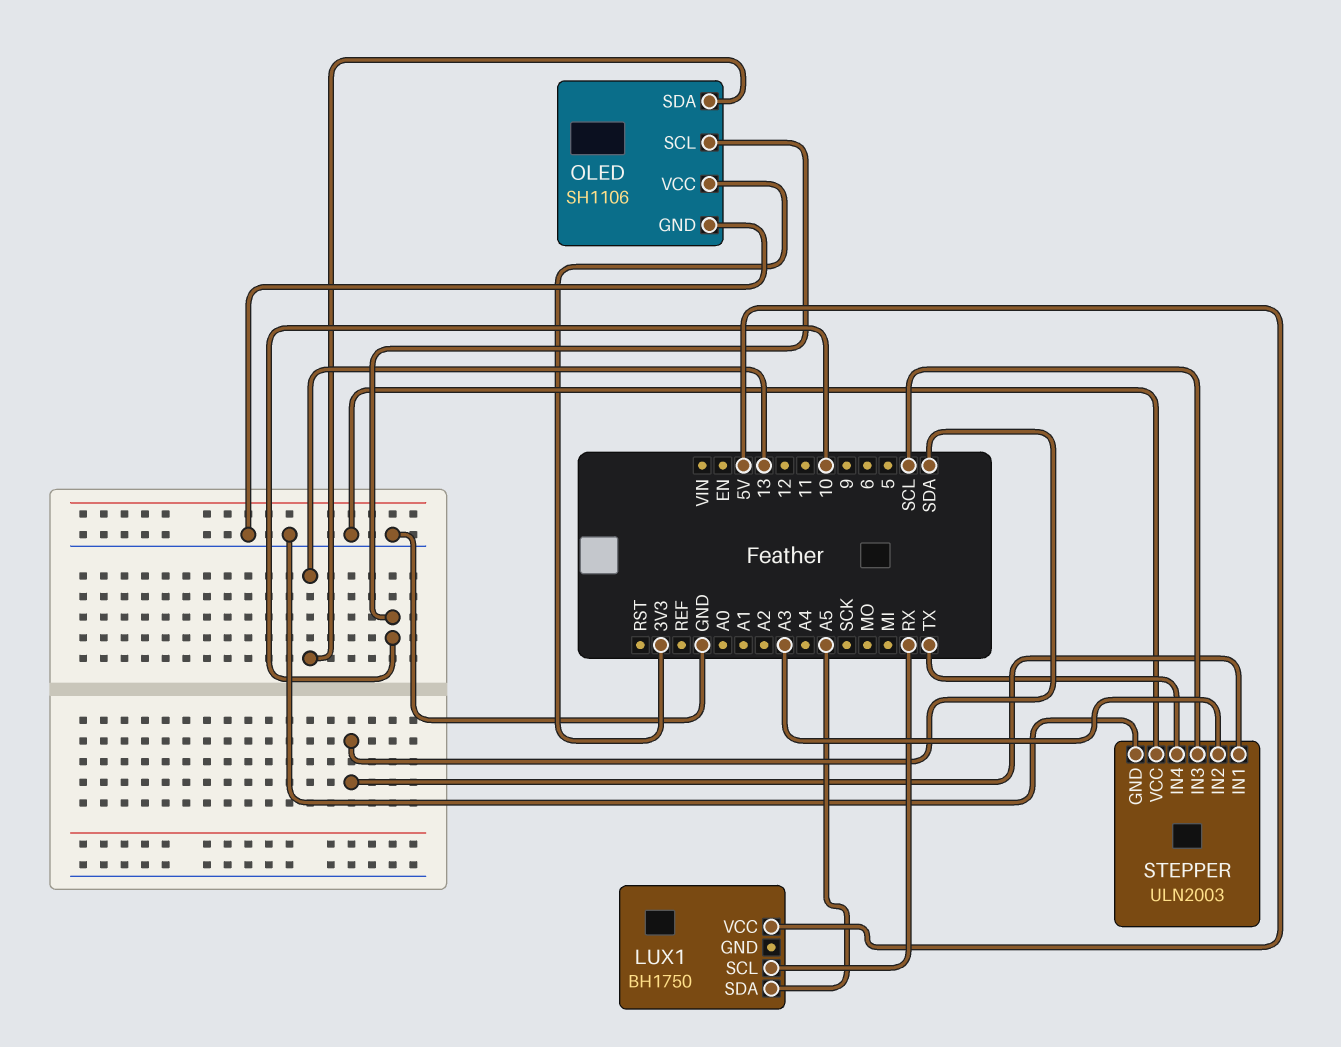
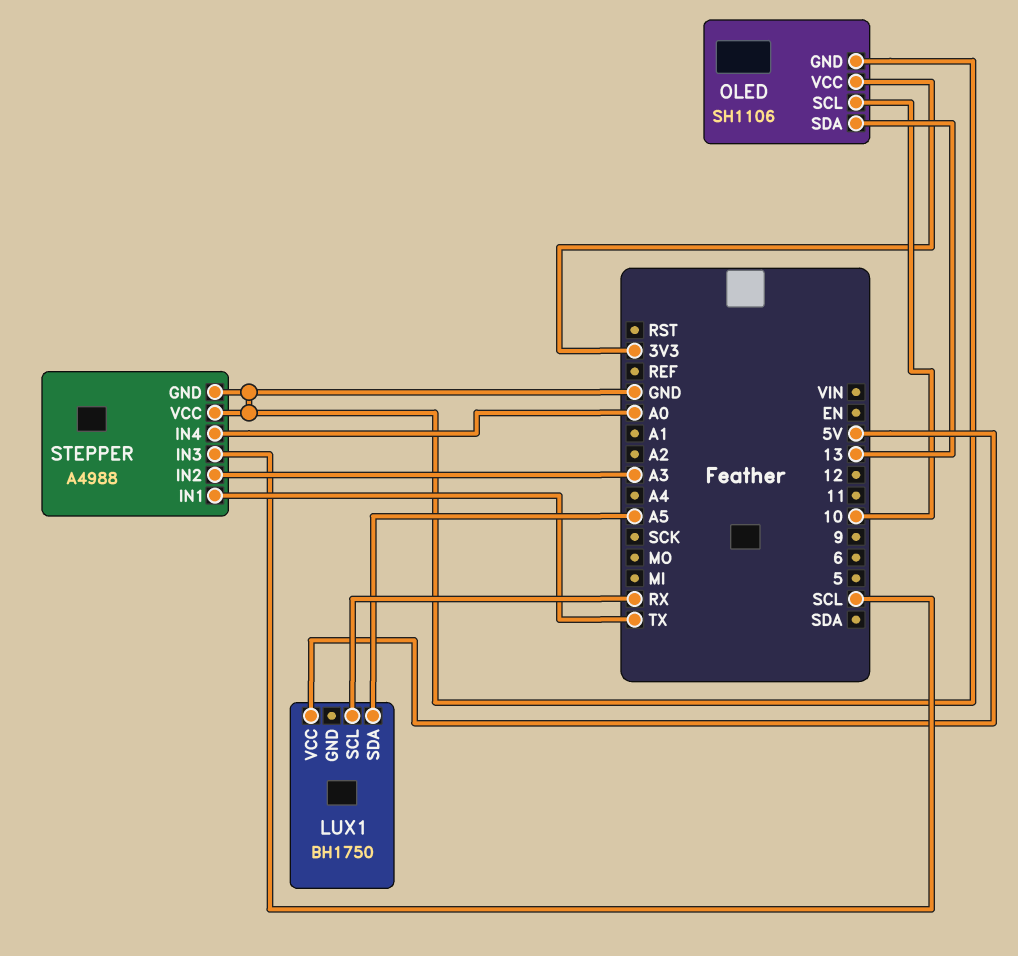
STEPPER: ULN2003 -> A4988
STEPPER pin IN1: SDA -> TX
STEPPER pin IN4: TX -> A0

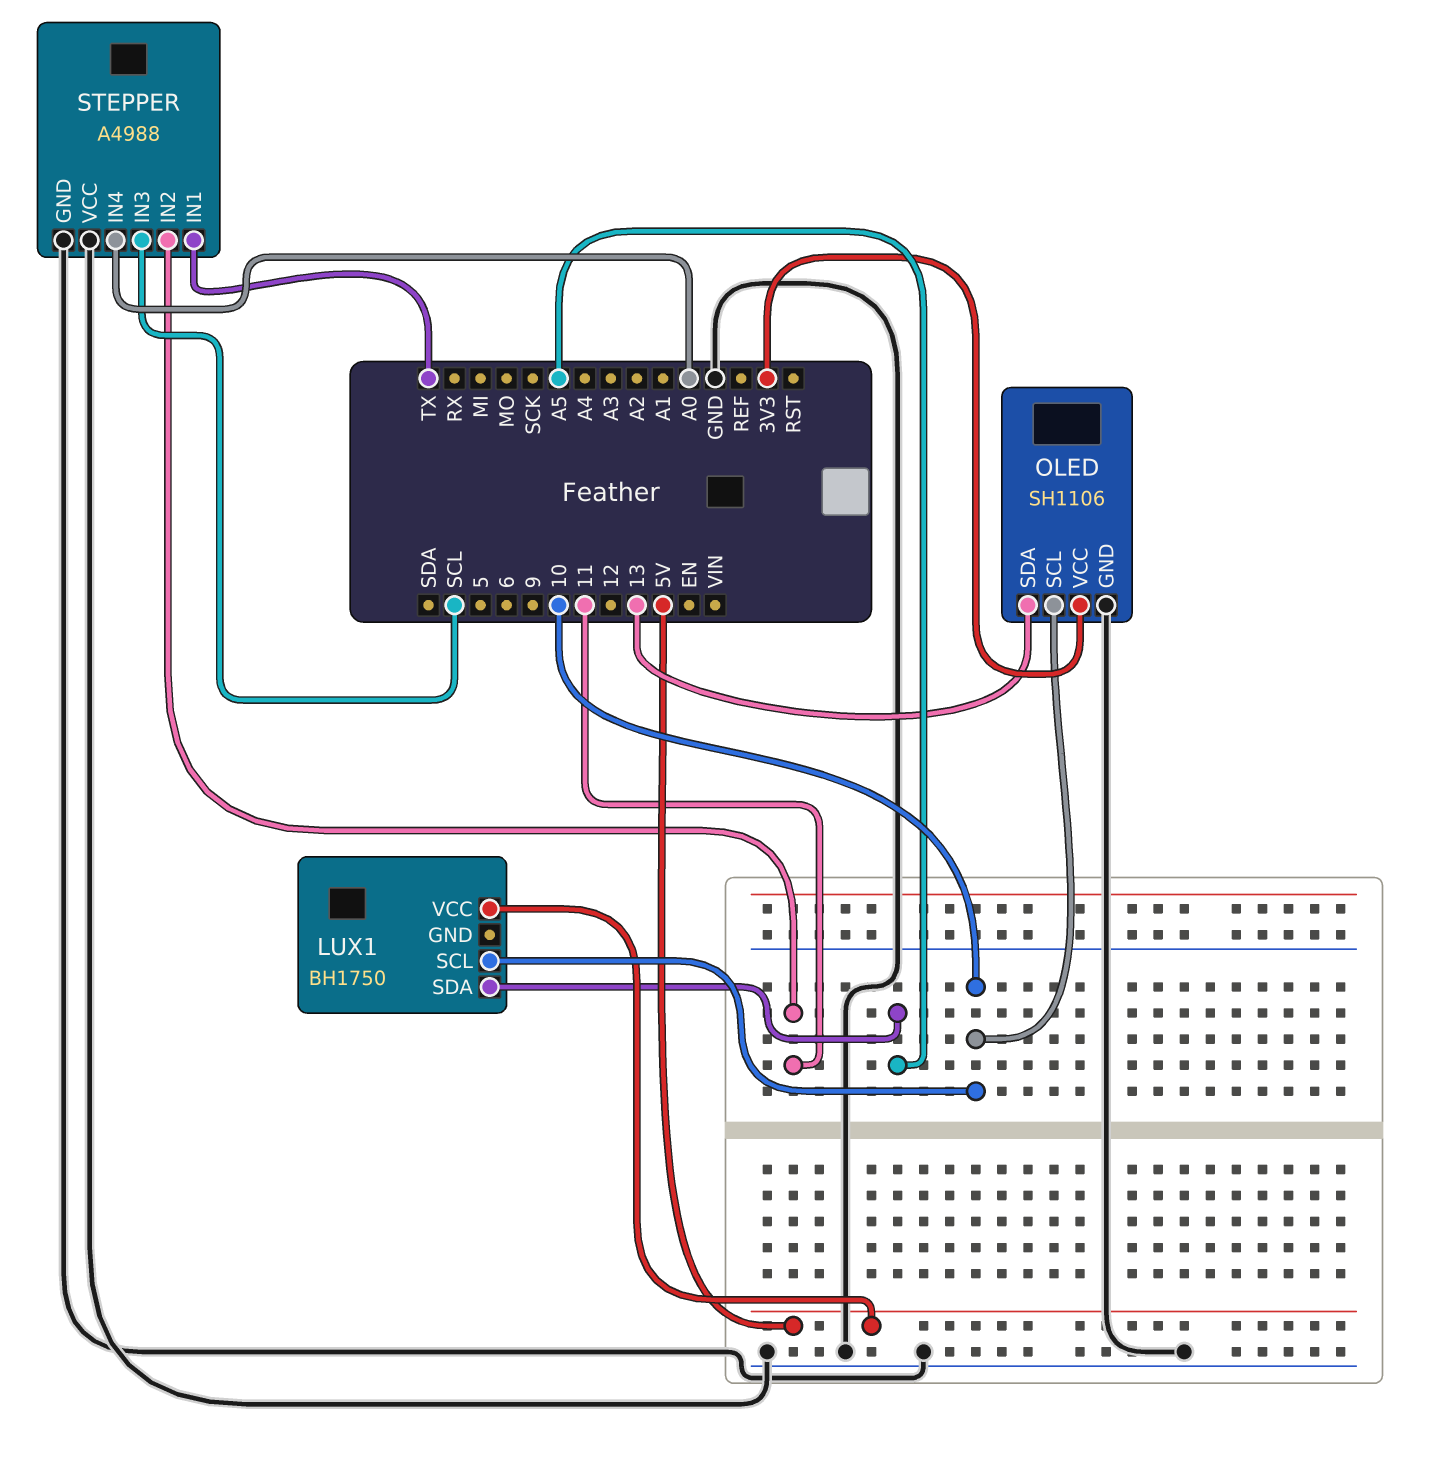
LUX1 pin SCL: RX -> 10
STEPPER pin IN2: A3 -> 11

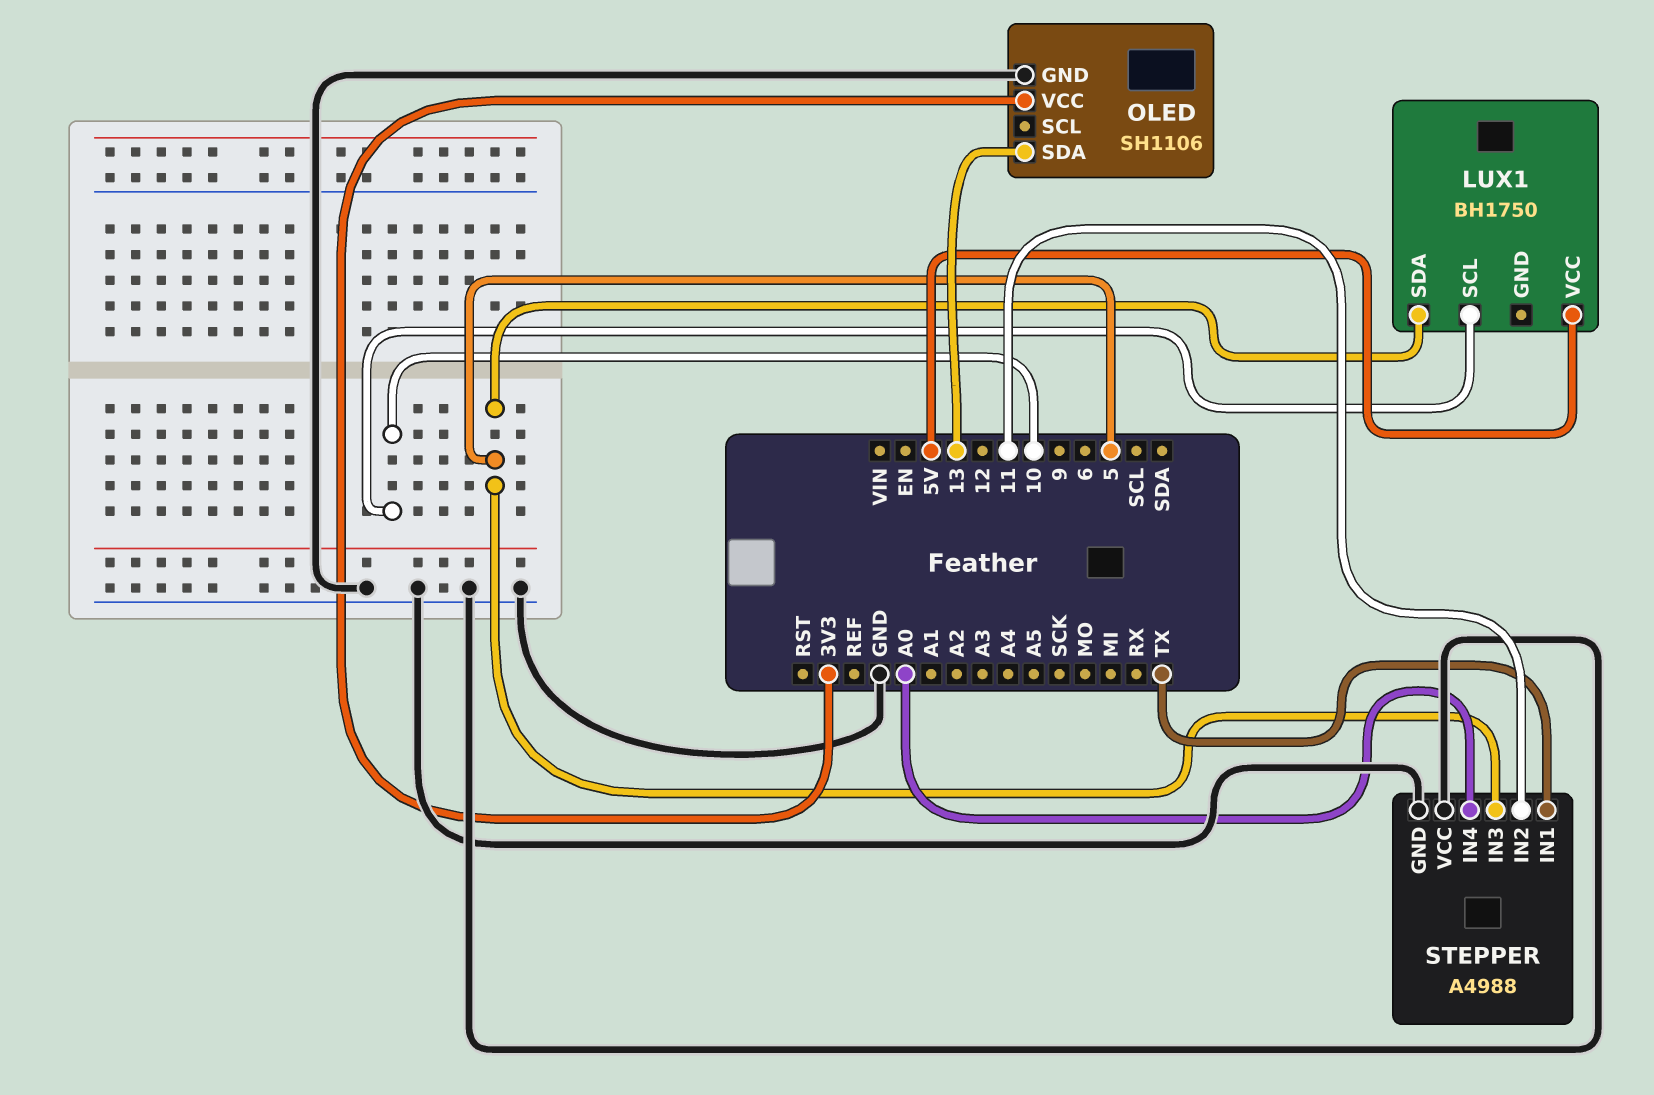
LUX1 pin SDA: A5 -> 5
OLED pin SCL: 10 -> none
STEPPER pin IN3: SCL -> 5

